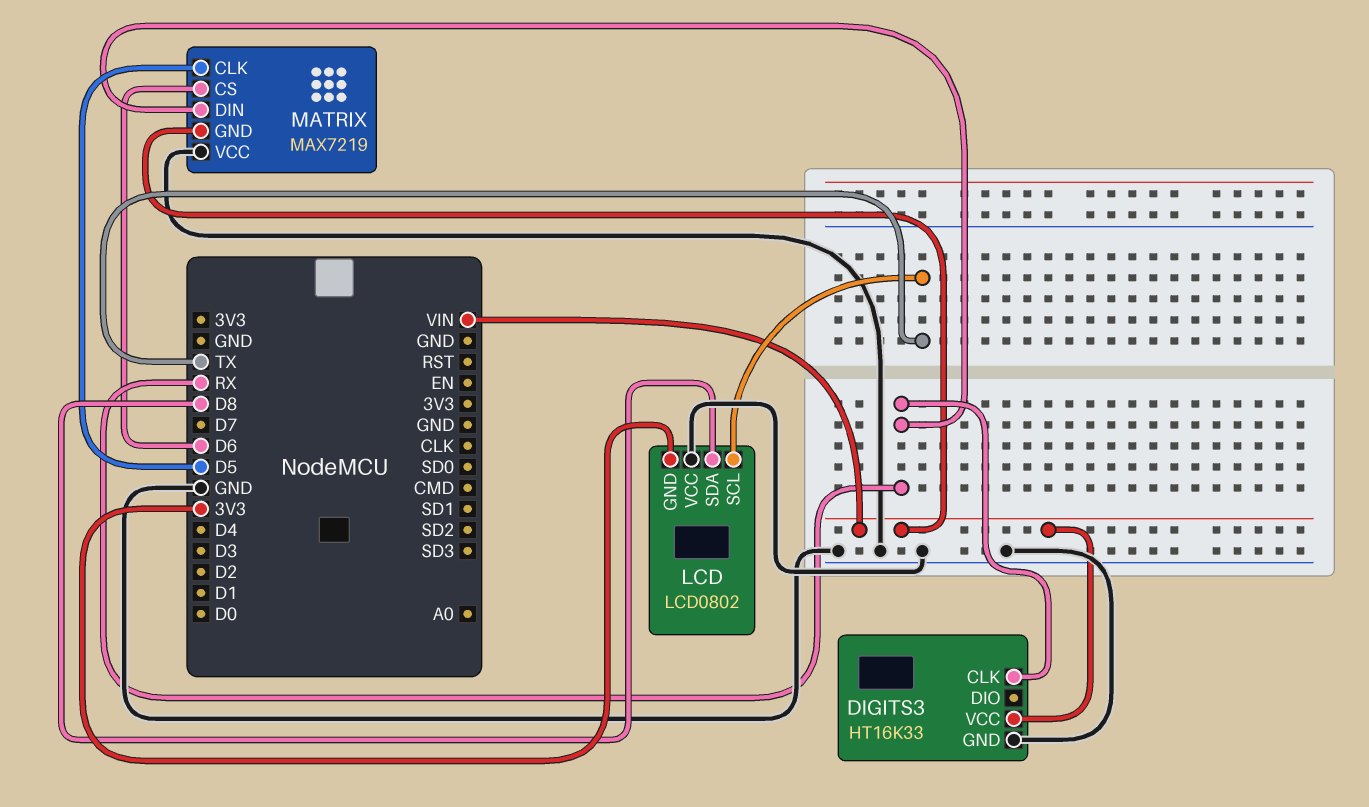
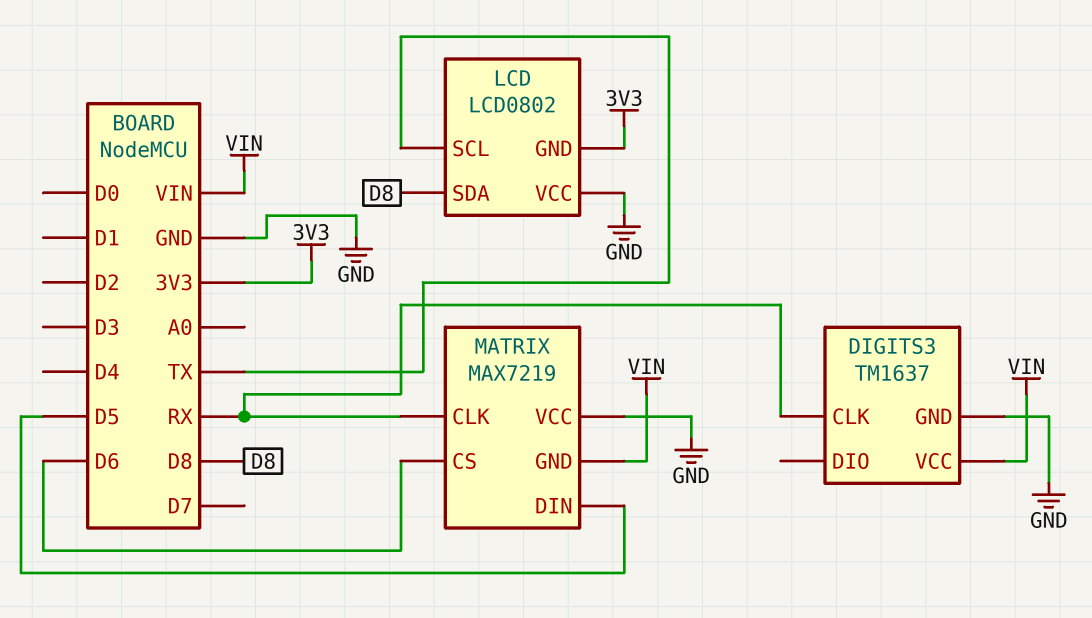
DIGITS3: HT16K33 -> TM1637
MATRIX pin CLK: D5 -> RX
MATRIX pin DIN: RX -> D5

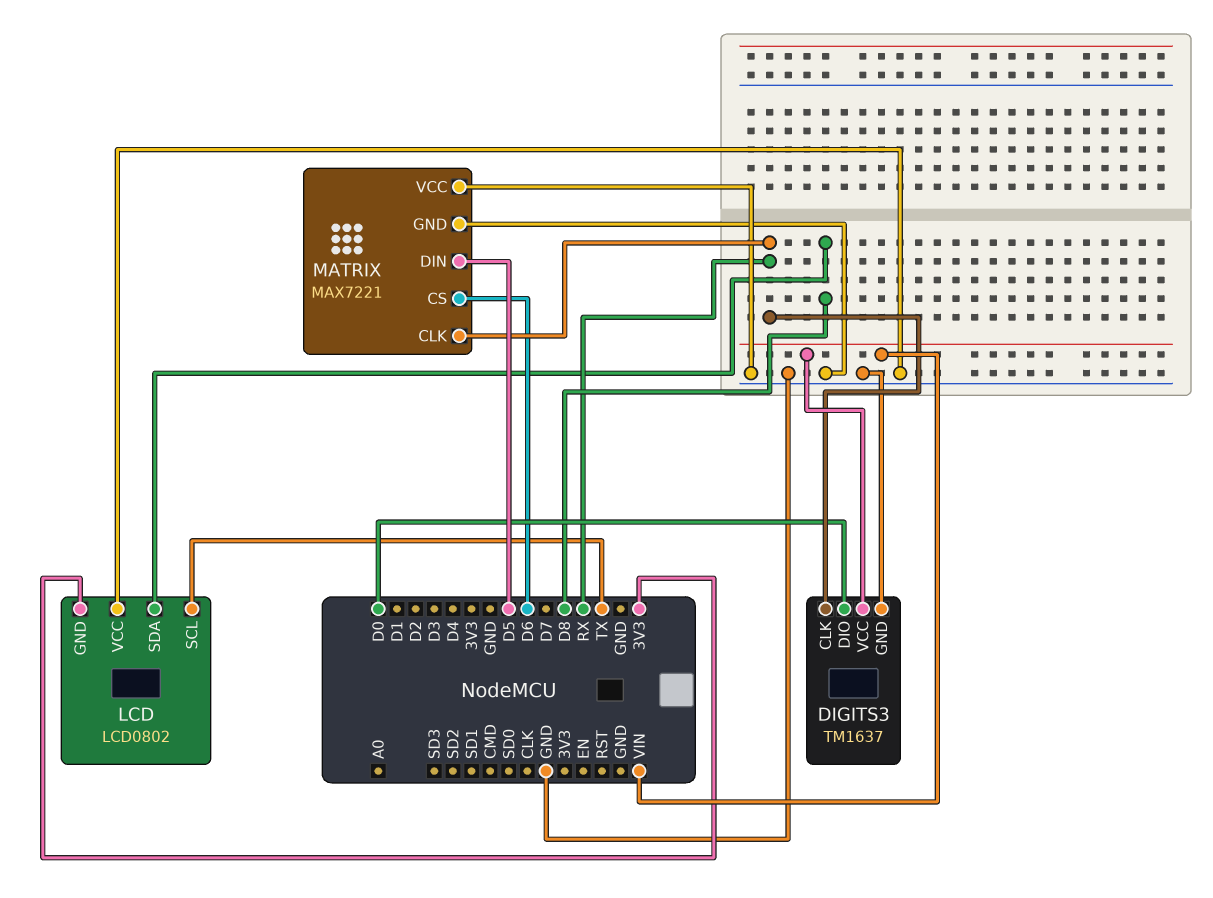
DIGITS3 pin DIO: none -> D0
MATRIX: MAX7219 -> MAX7221
MATRIX pin GND: VIN -> GND

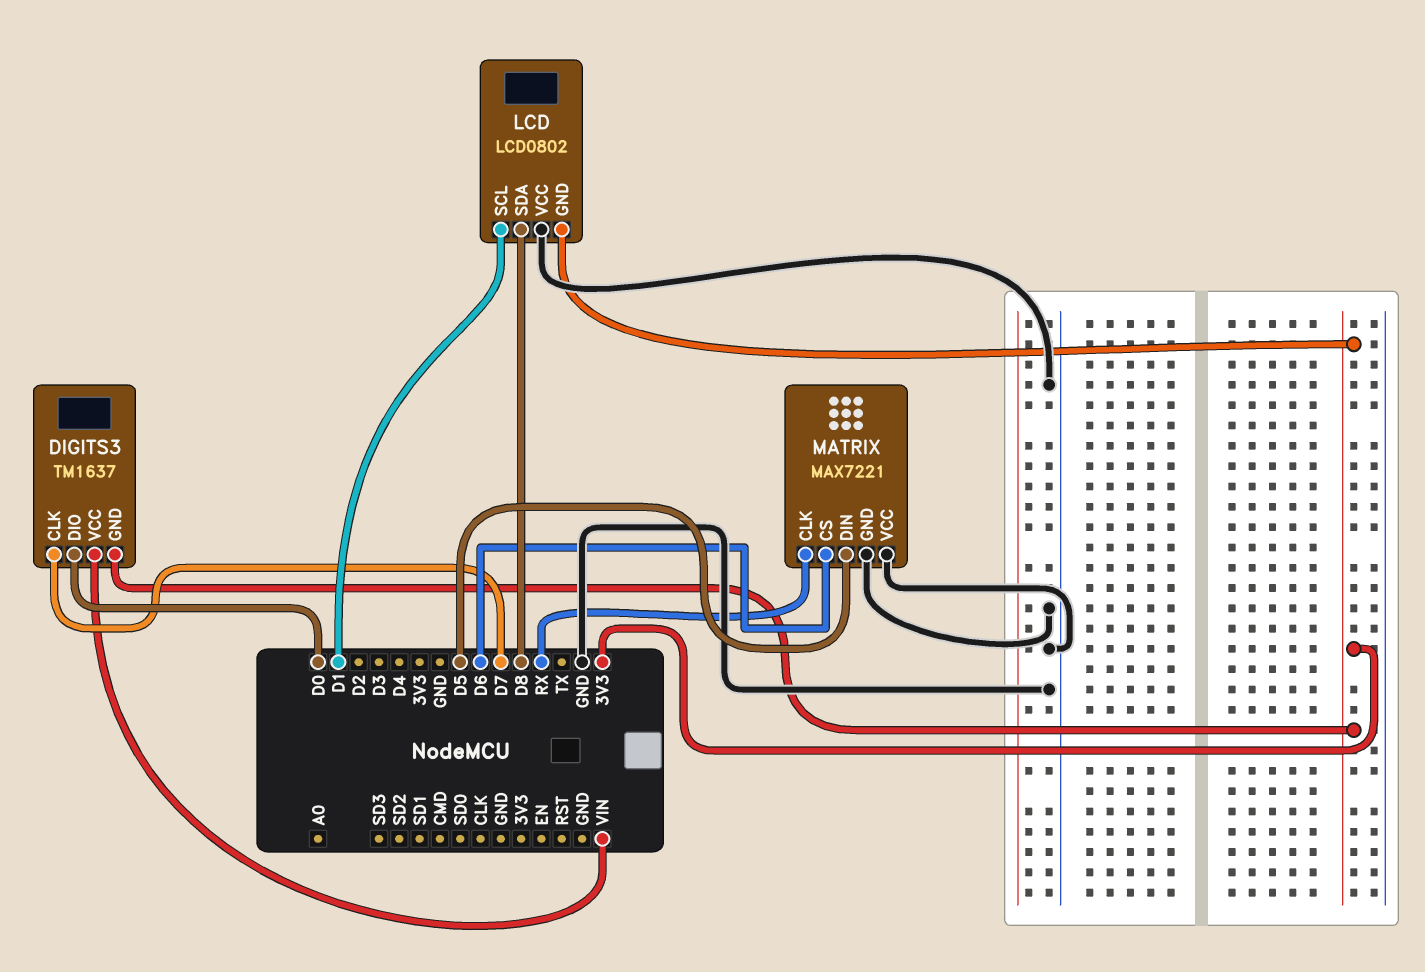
DIGITS3 pin CLK: RX -> D7
DIGITS3 pin GND: GND -> 3V3
LCD pin SCL: TX -> D1

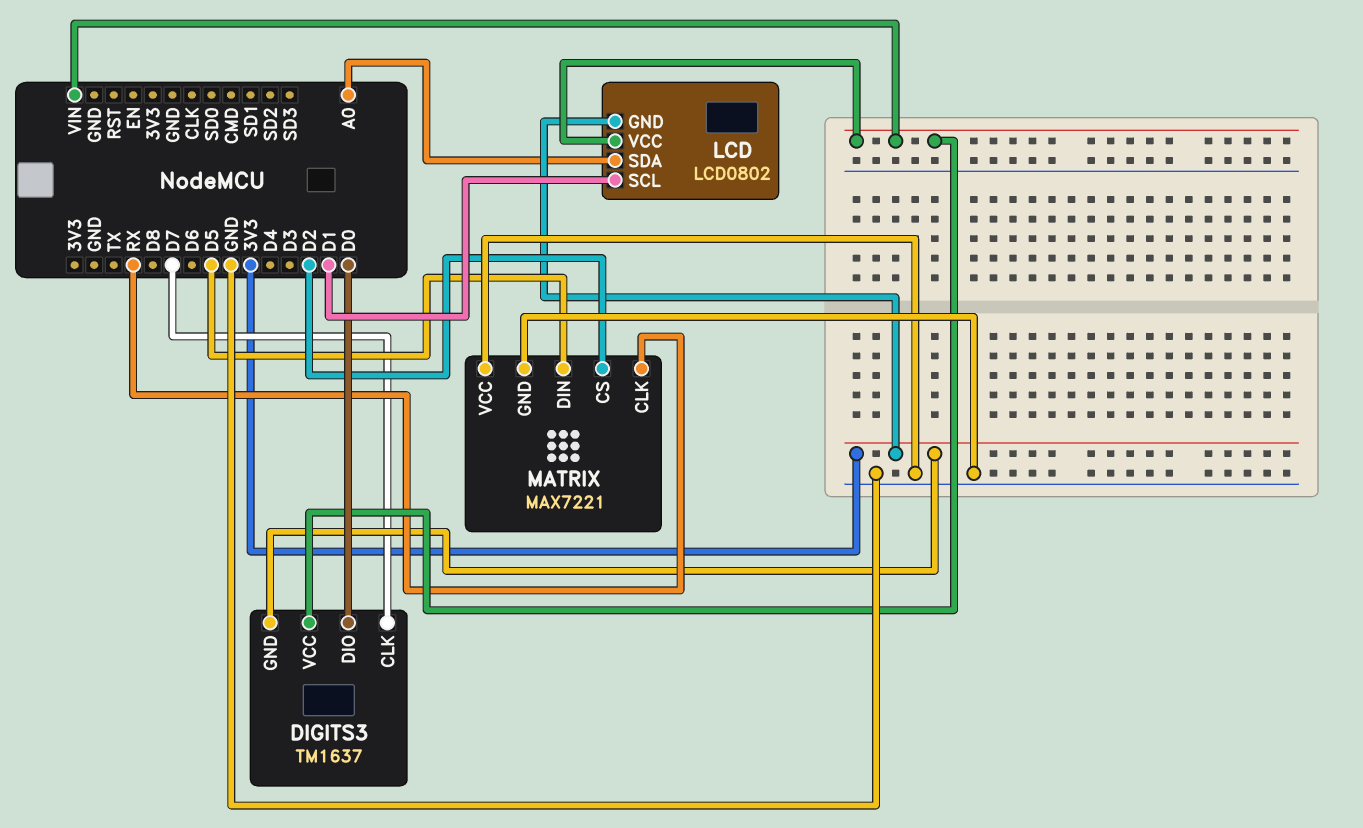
LCD pin SDA: D8 -> A0
LCD pin VCC: GND -> VIN
MATRIX pin CS: D6 -> D2

